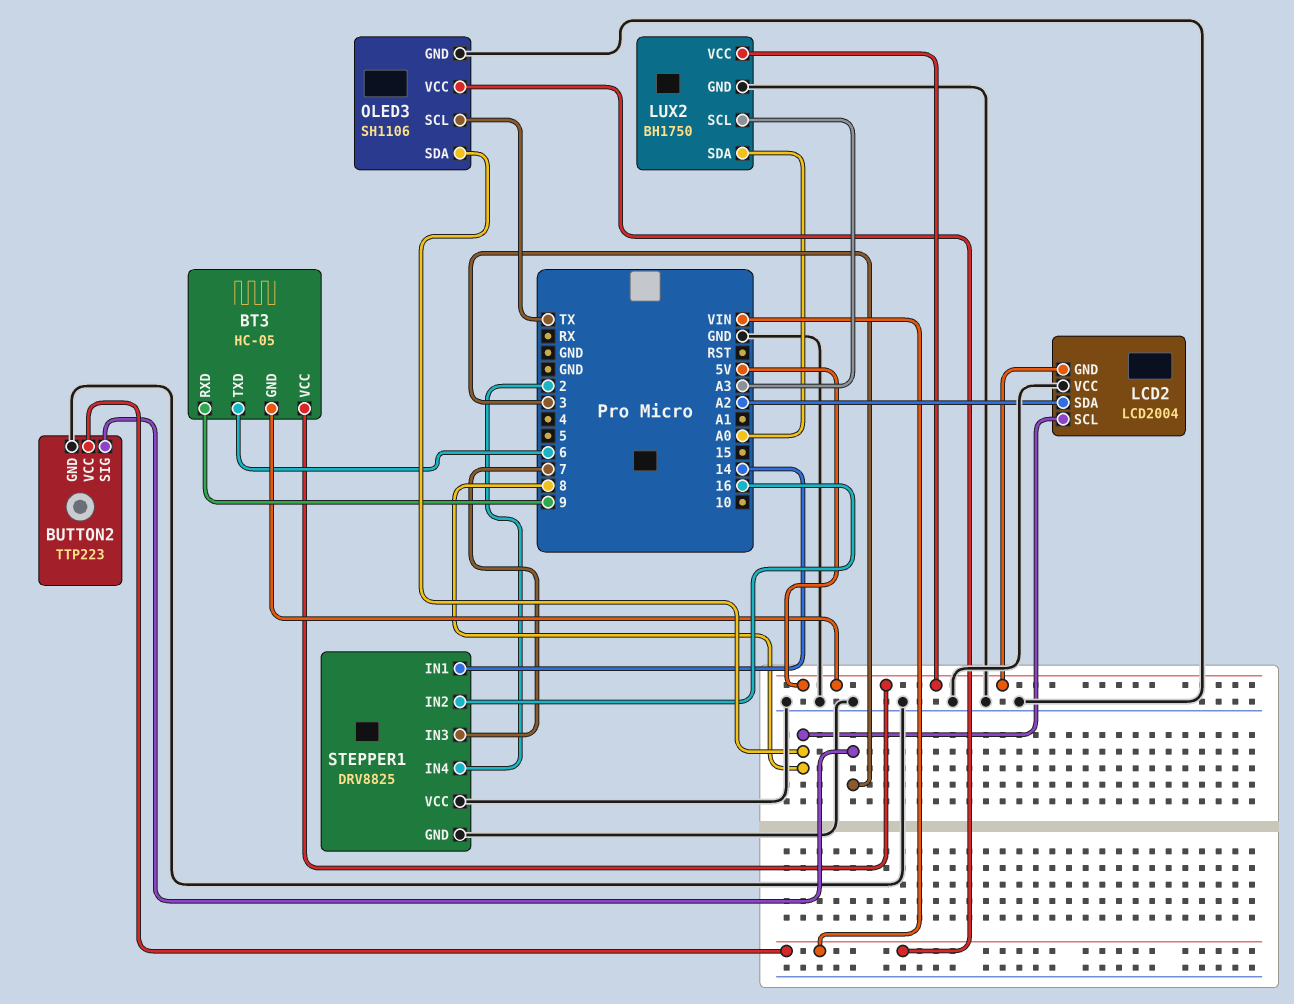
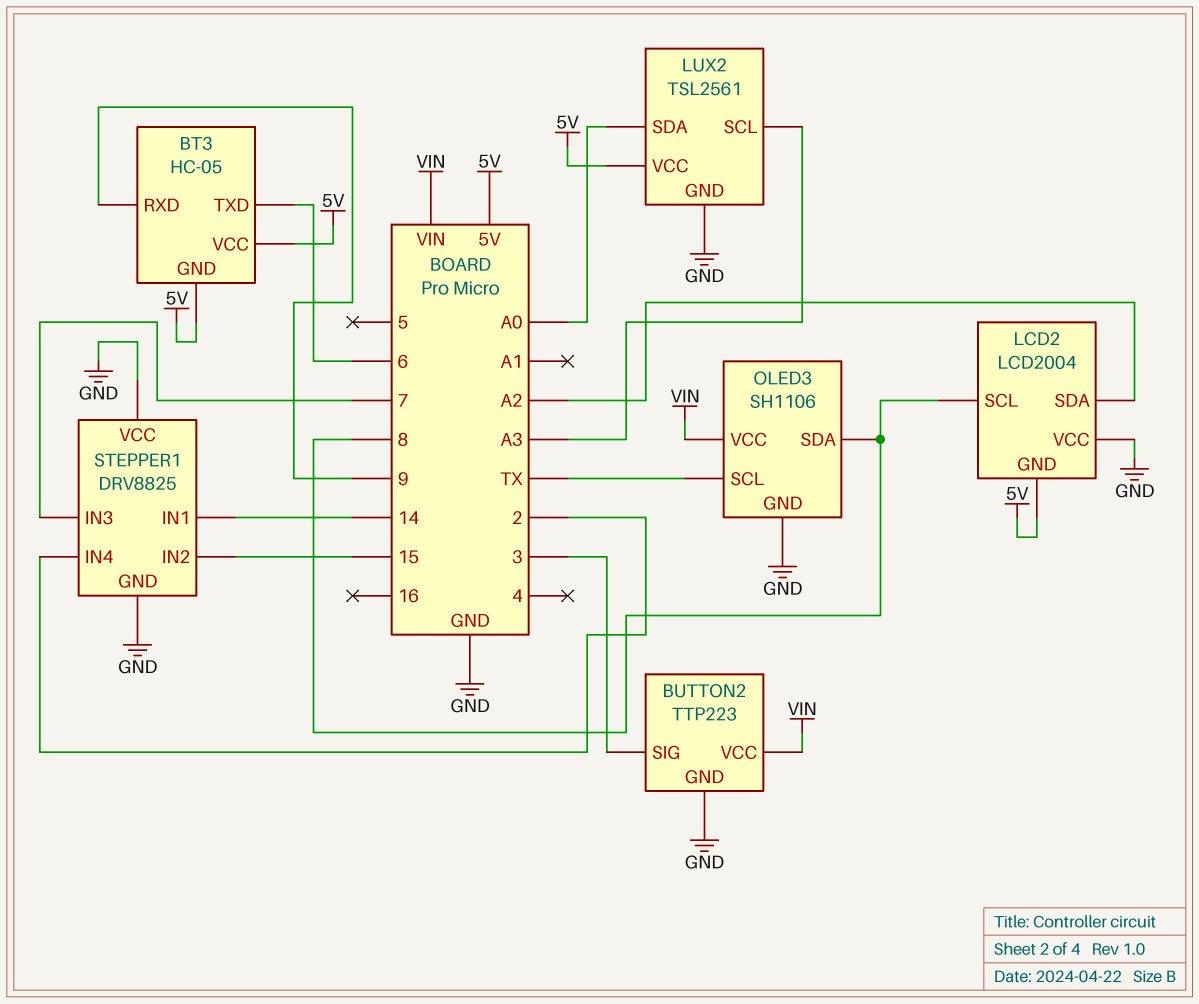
LUX2: BH1750 -> TSL2561
STEPPER1 pin IN2: 16 -> 15

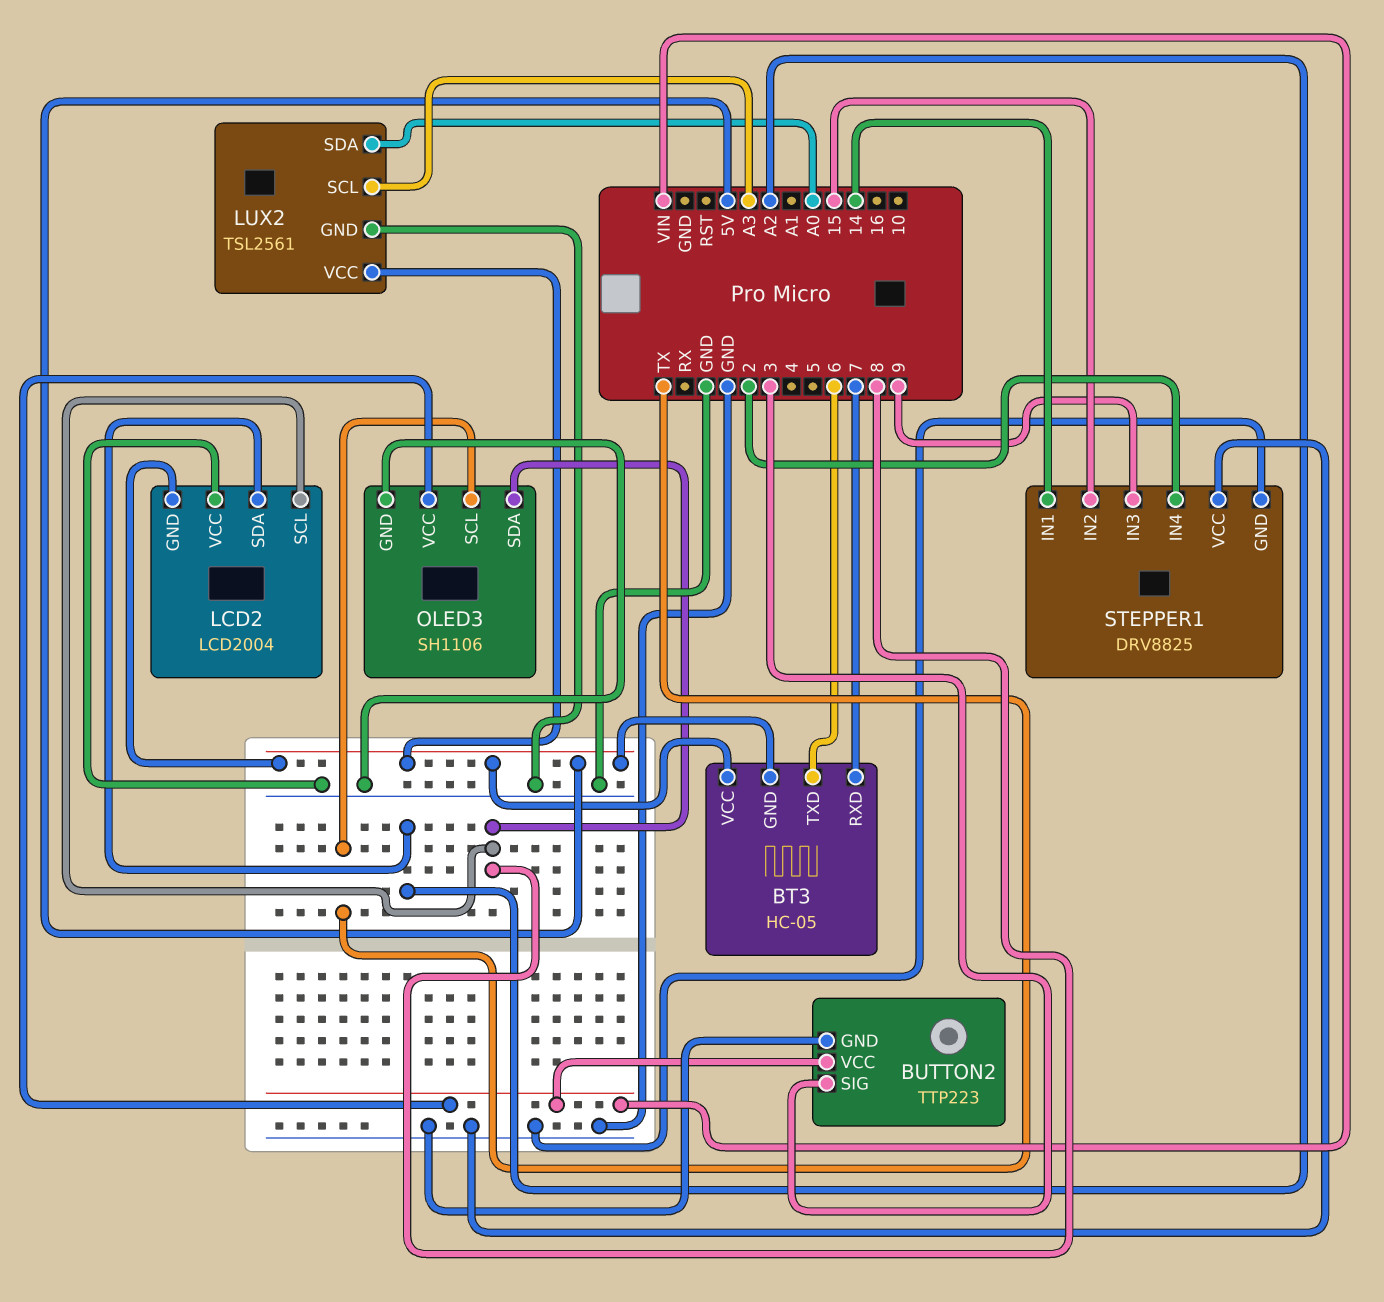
BT3 pin RXD: 9 -> 7
STEPPER1 pin IN3: 7 -> 9

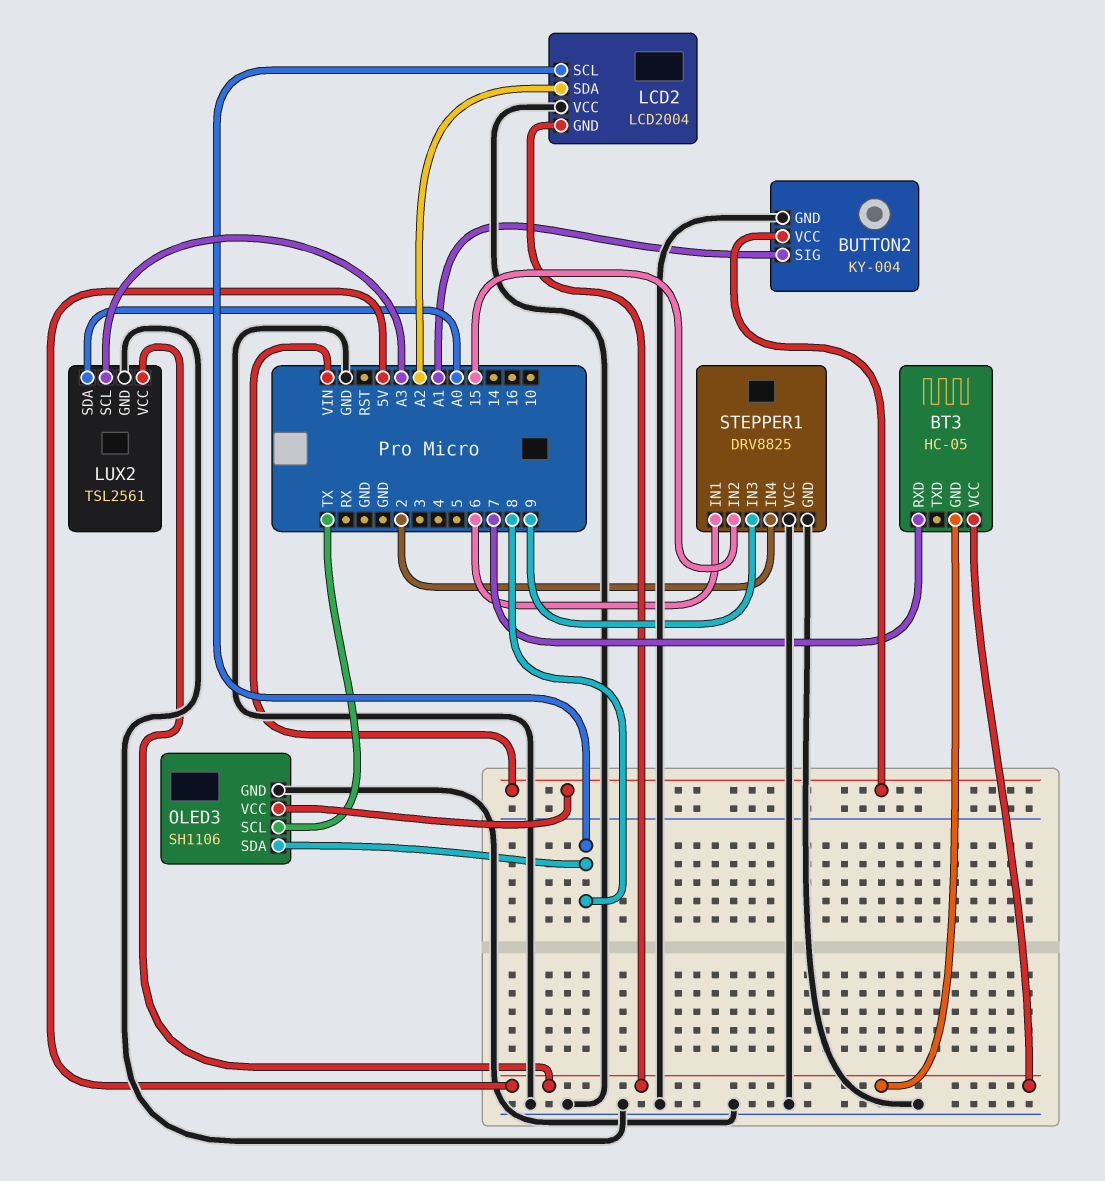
BT3 pin TXD: 6 -> none
BUTTON2: TTP223 -> KY-004
BUTTON2 pin SIG: 3 -> A1
STEPPER1 pin IN1: 14 -> 6

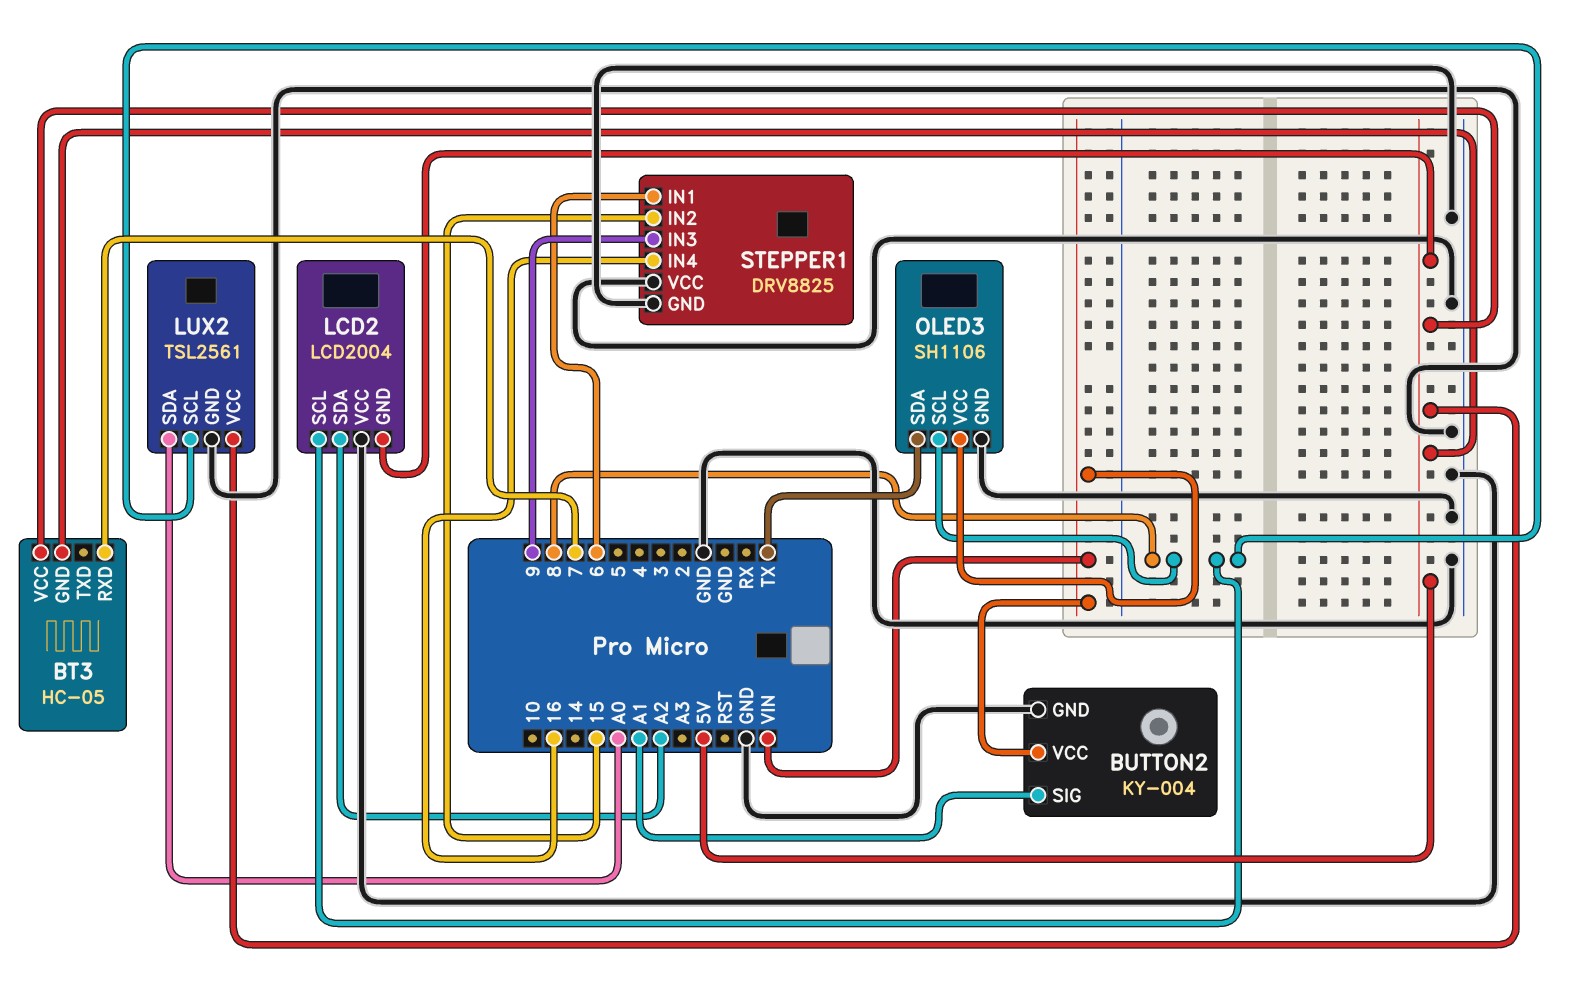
LUX2 pin SCL: A3 -> 8
OLED3 pin SCL: TX -> 8
OLED3 pin SDA: 8 -> TX
STEPPER1 pin IN4: 2 -> 16

